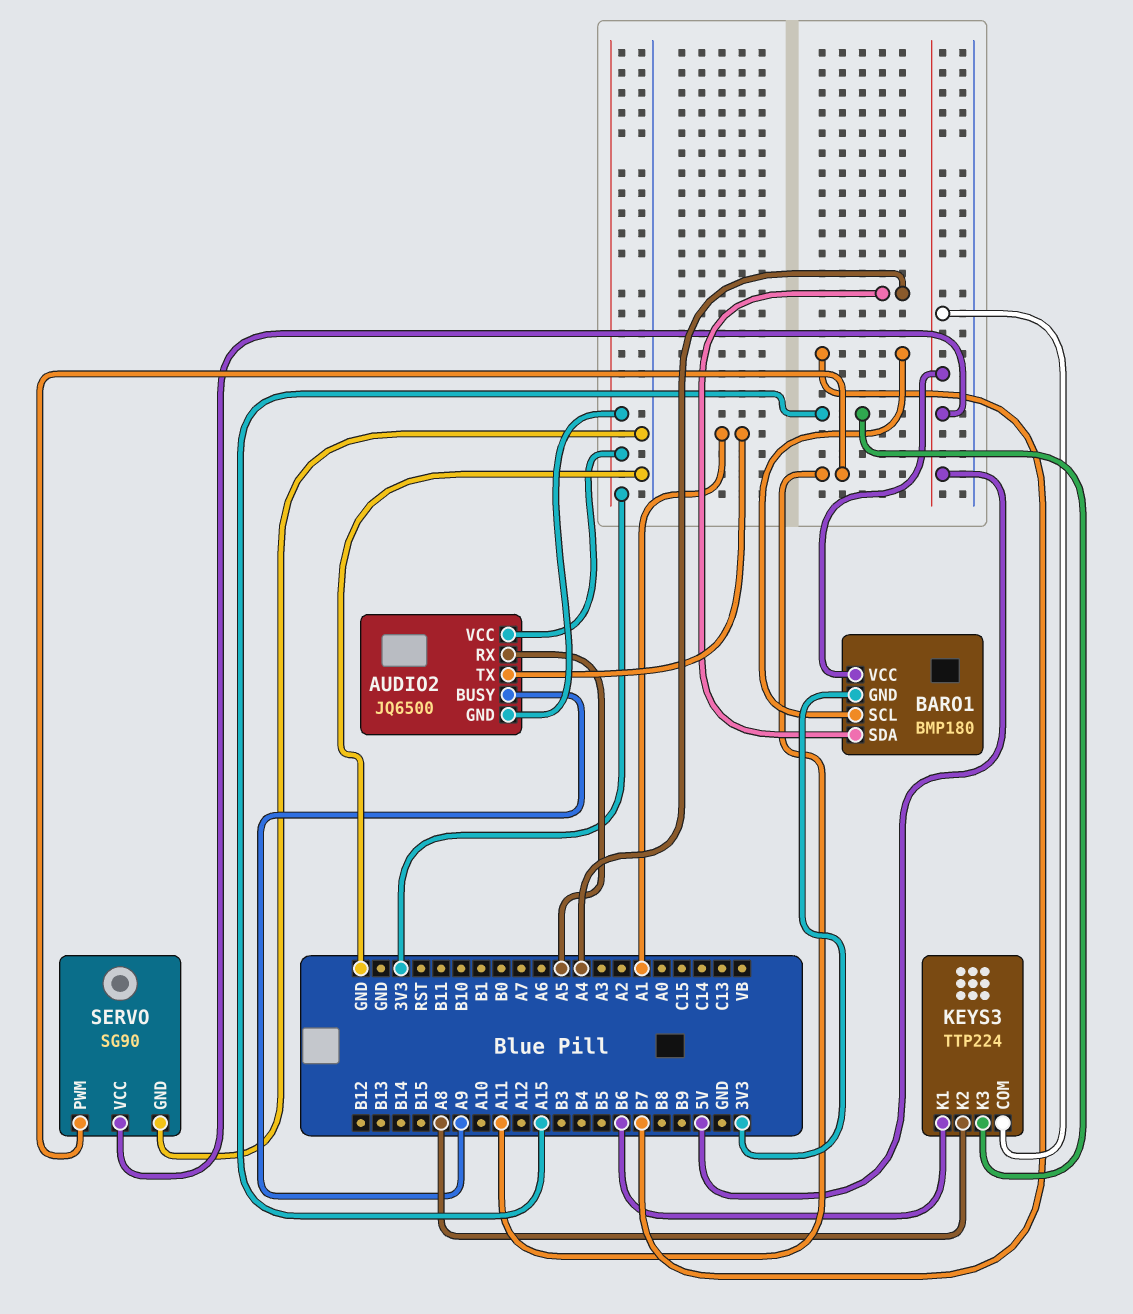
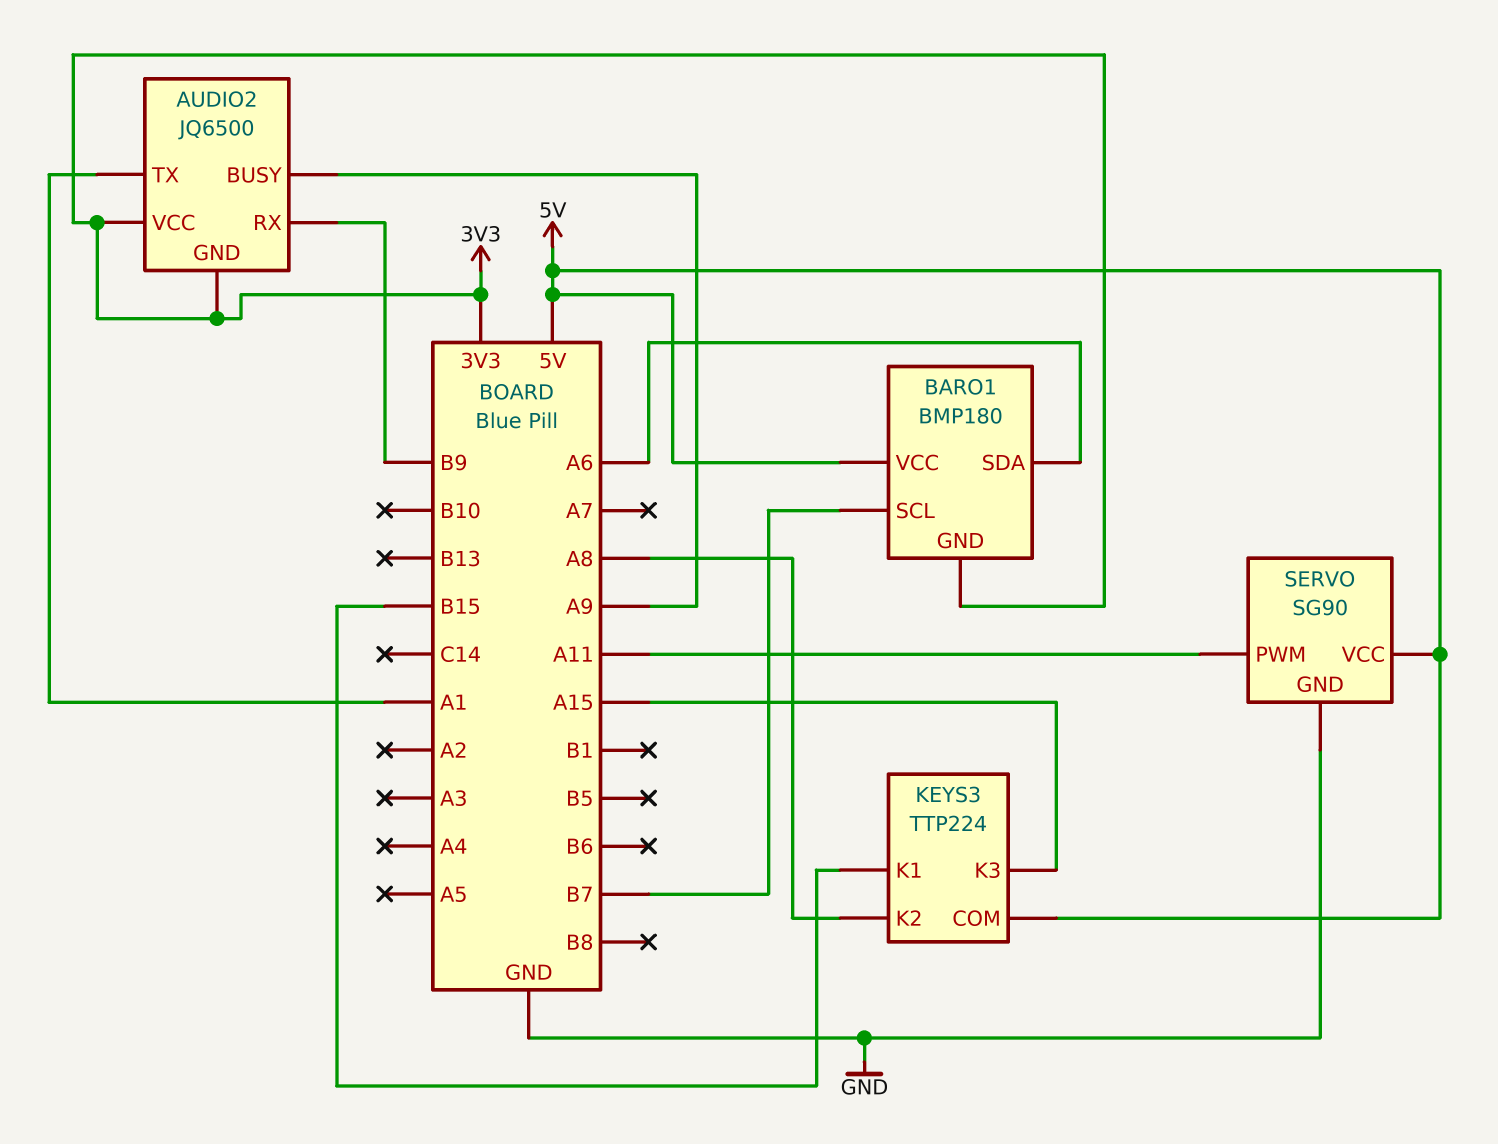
AUDIO2 pin RX: A5 -> B9
BARO1 pin SDA: A4 -> A6
KEYS3 pin K1: B6 -> B15

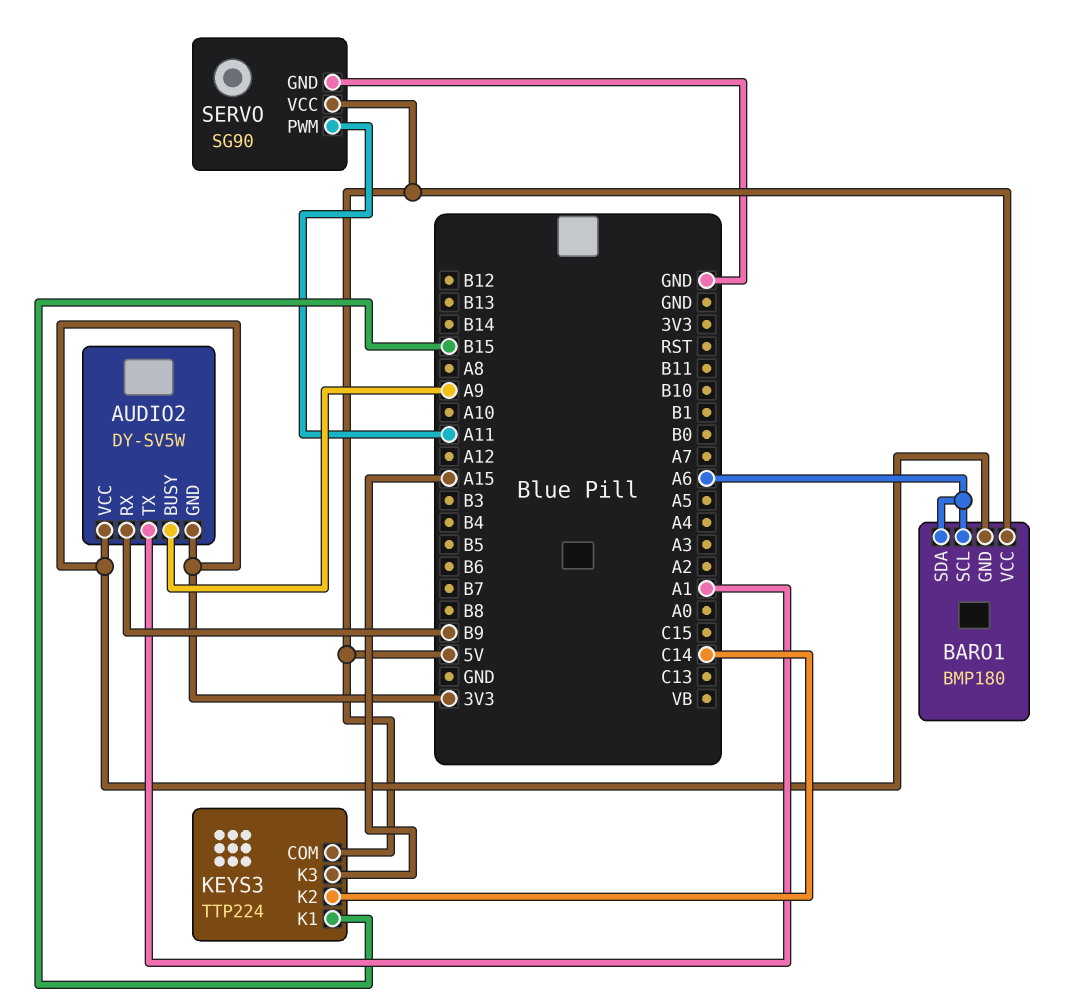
AUDIO2: JQ6500 -> DY-SV5W
BARO1 pin SCL: B7 -> A6
KEYS3 pin K2: A8 -> C14

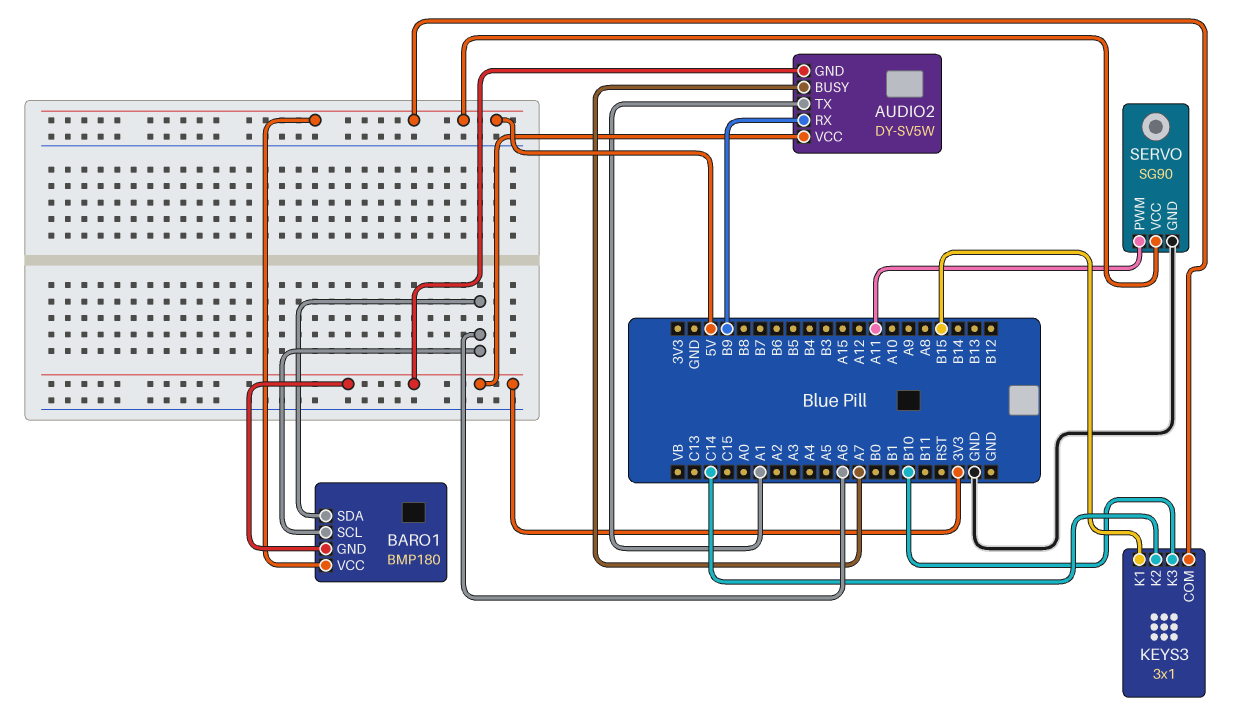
AUDIO2 pin BUSY: A9 -> A7
KEYS3: TTP224 -> 3x1
KEYS3 pin K3: A15 -> B10

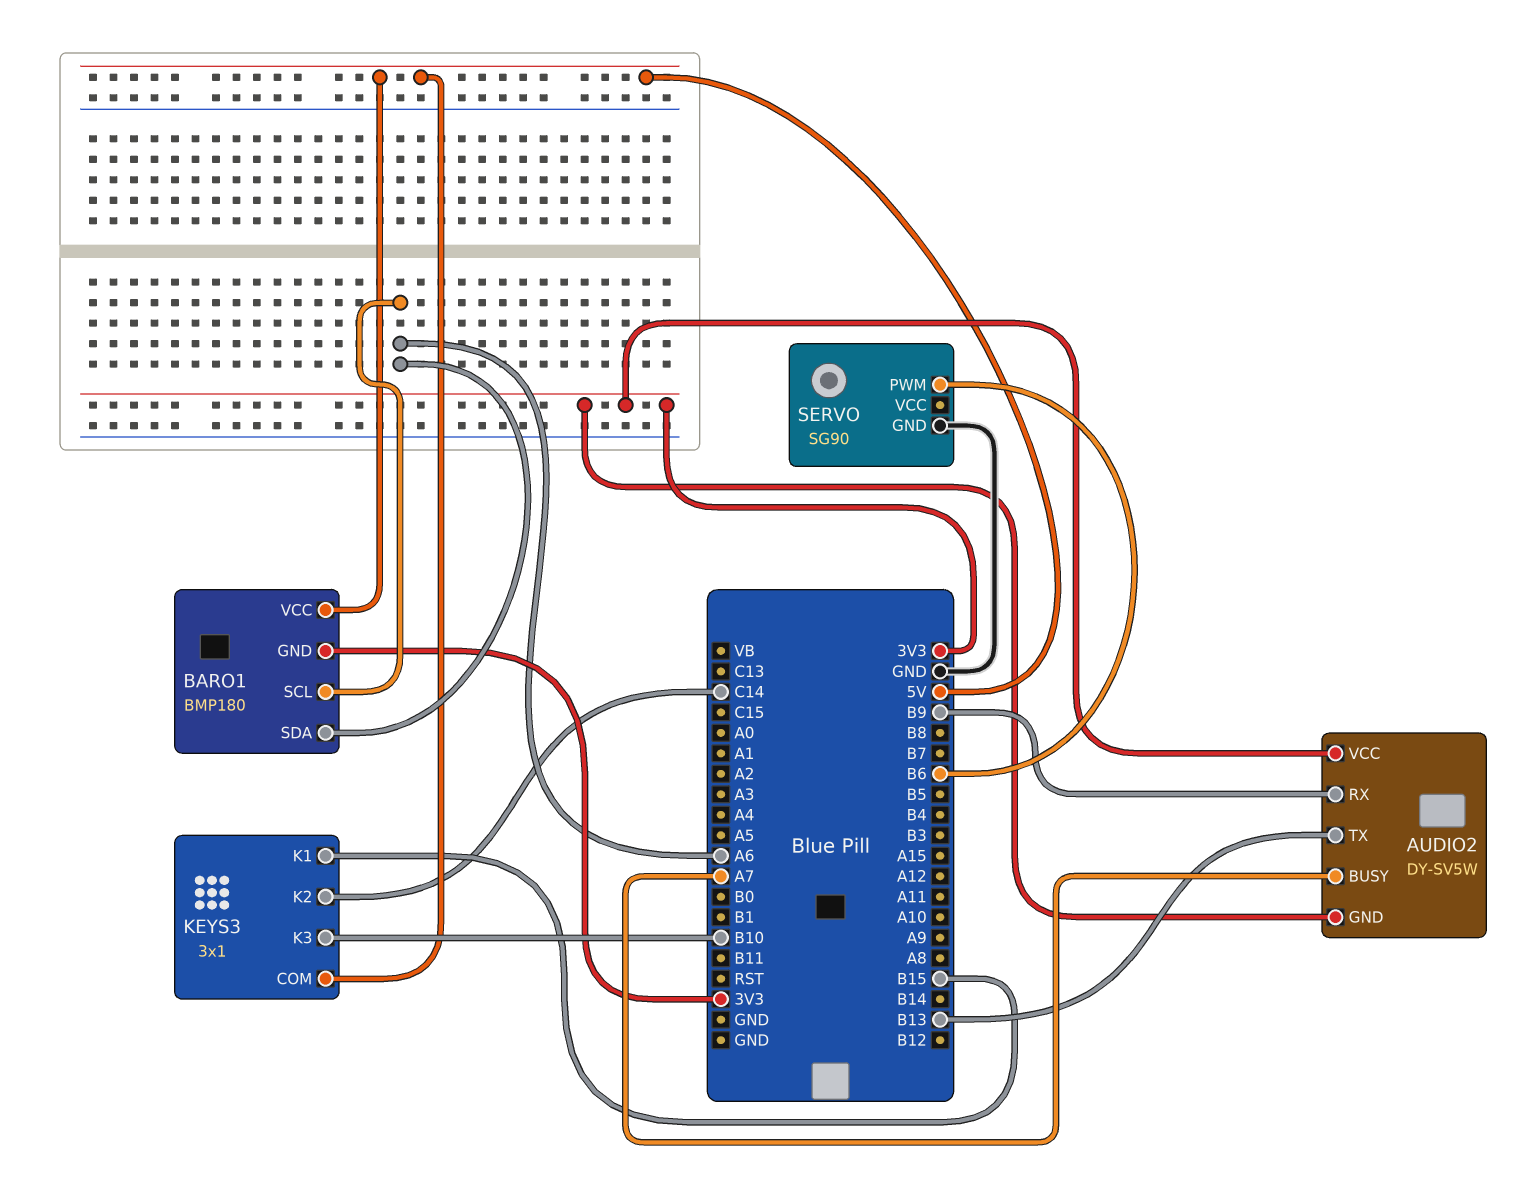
AUDIO2 pin TX: A1 -> B13
SERVO pin PWM: A11 -> B6
SERVO pin VCC: 5V -> none

